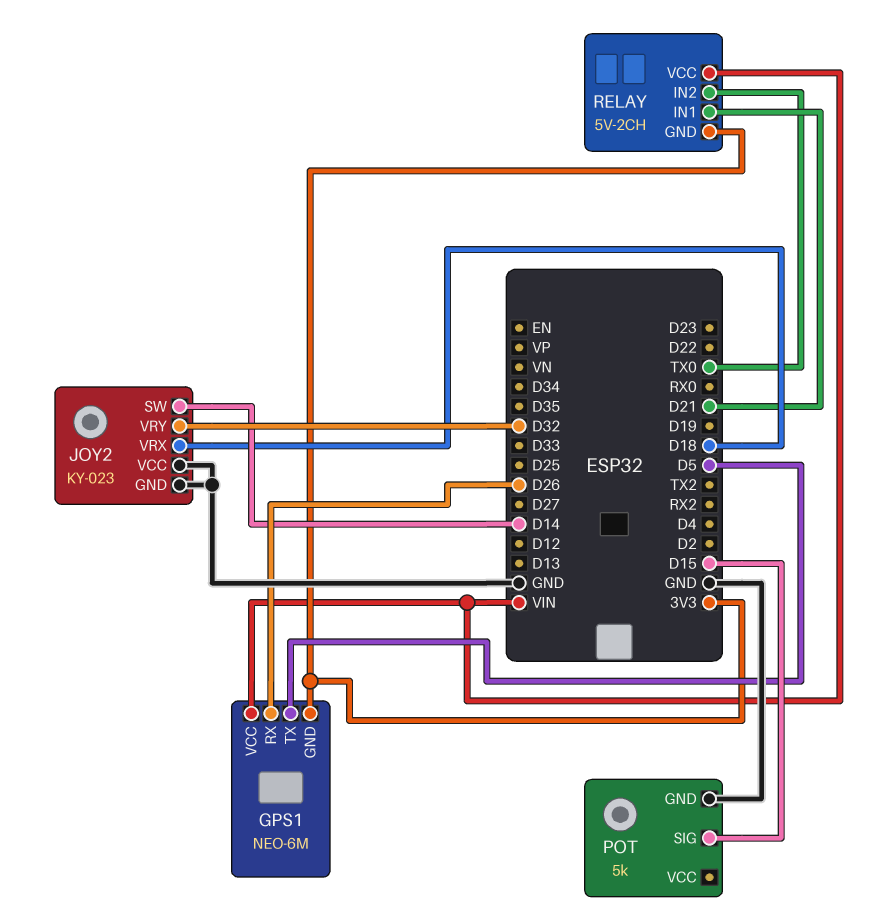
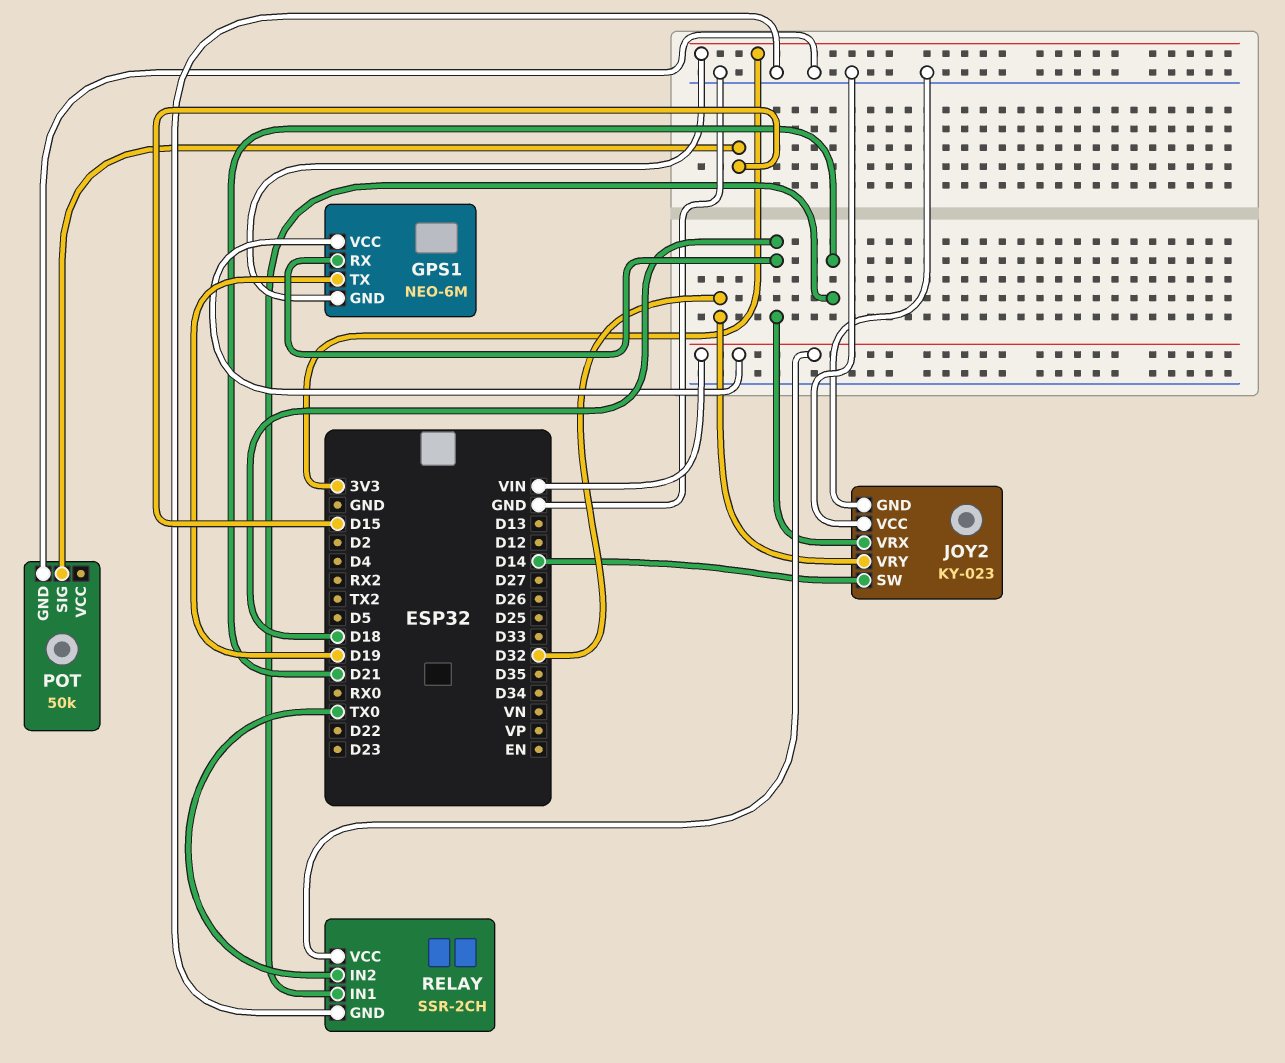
GPS1 pin RX: D26 -> D18
GPS1 pin TX: D5 -> D19
POT: 5k -> 50k
RELAY: 5V-2CH -> SSR-2CH
RELAY pin GND: 3V3 -> GND

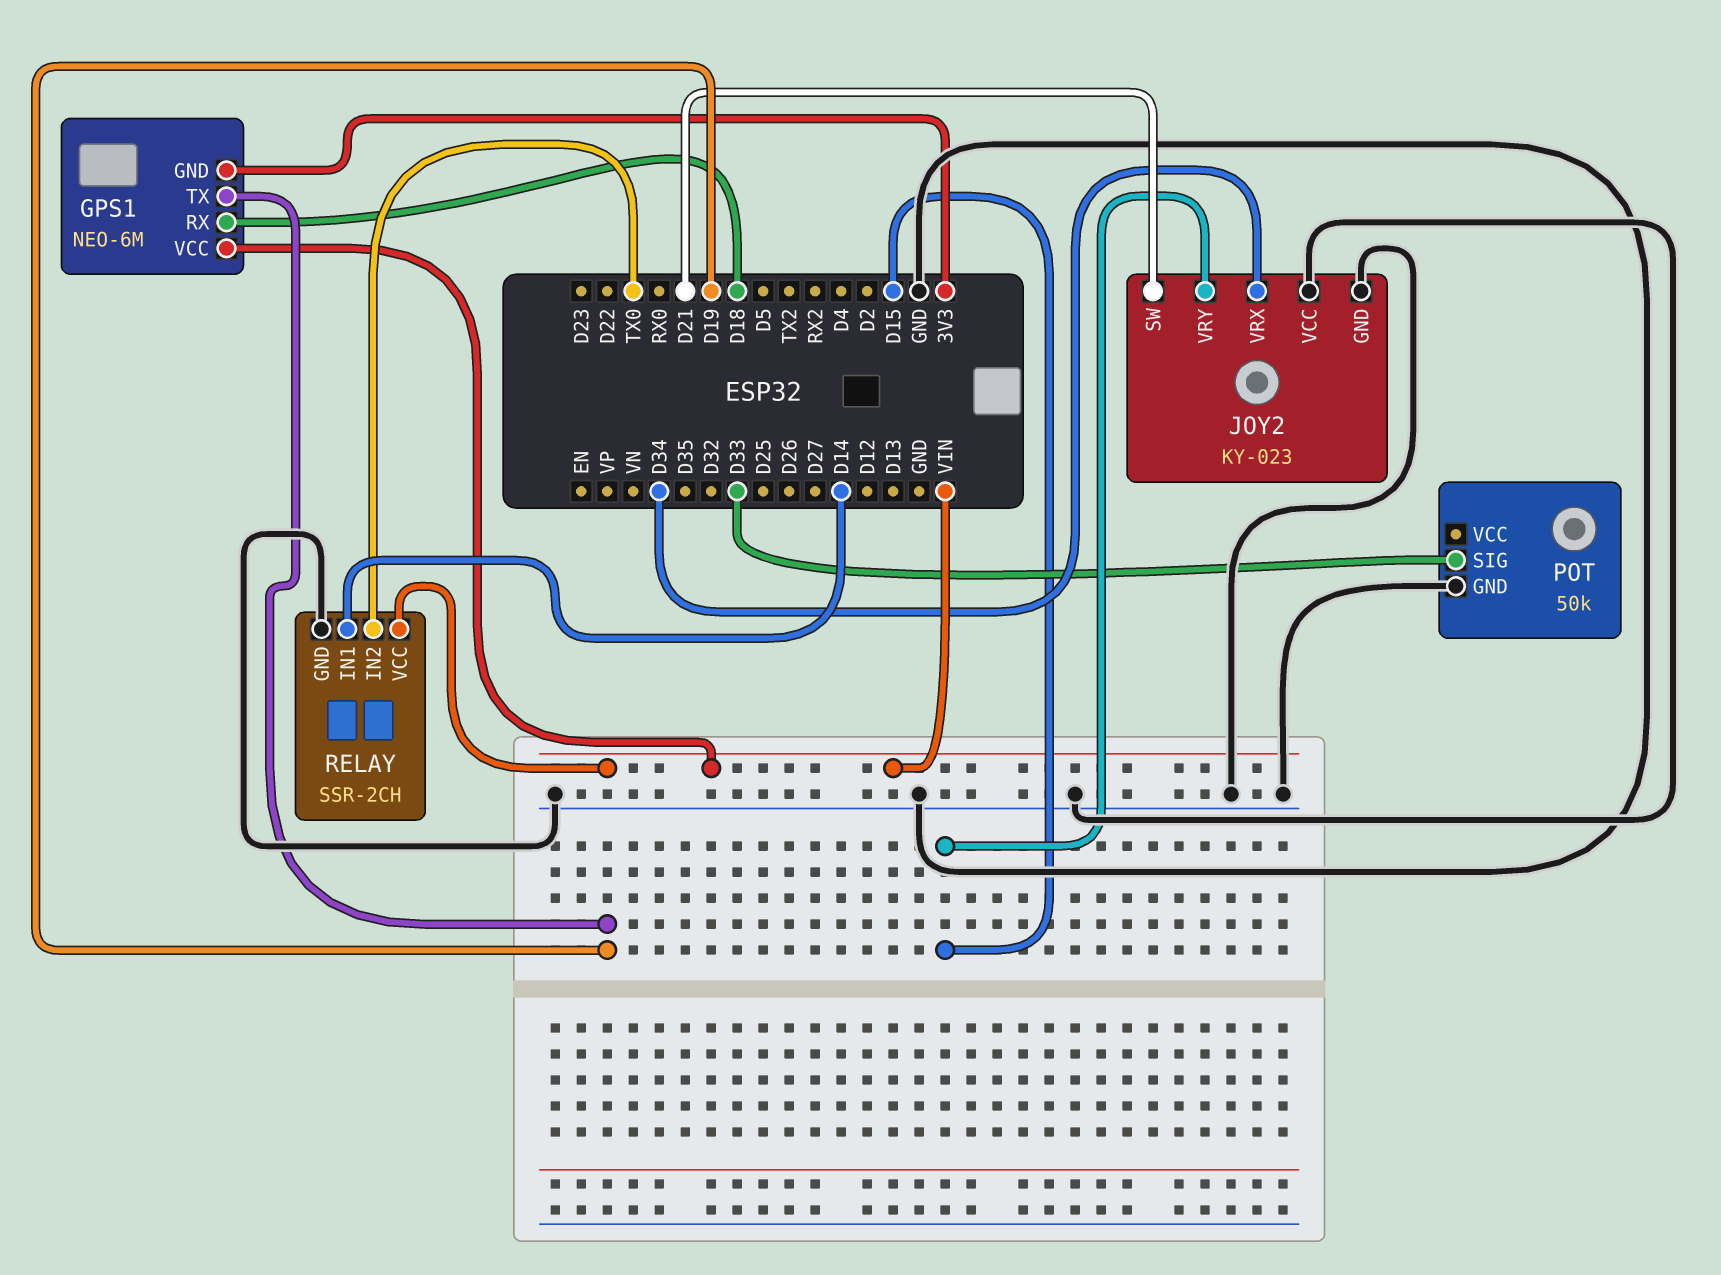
JOY2 pin SW: D14 -> D21
JOY2 pin VRX: D18 -> D34
JOY2 pin VRY: D32 -> D15
POT pin SIG: D15 -> D33
RELAY pin IN1: D21 -> D14

